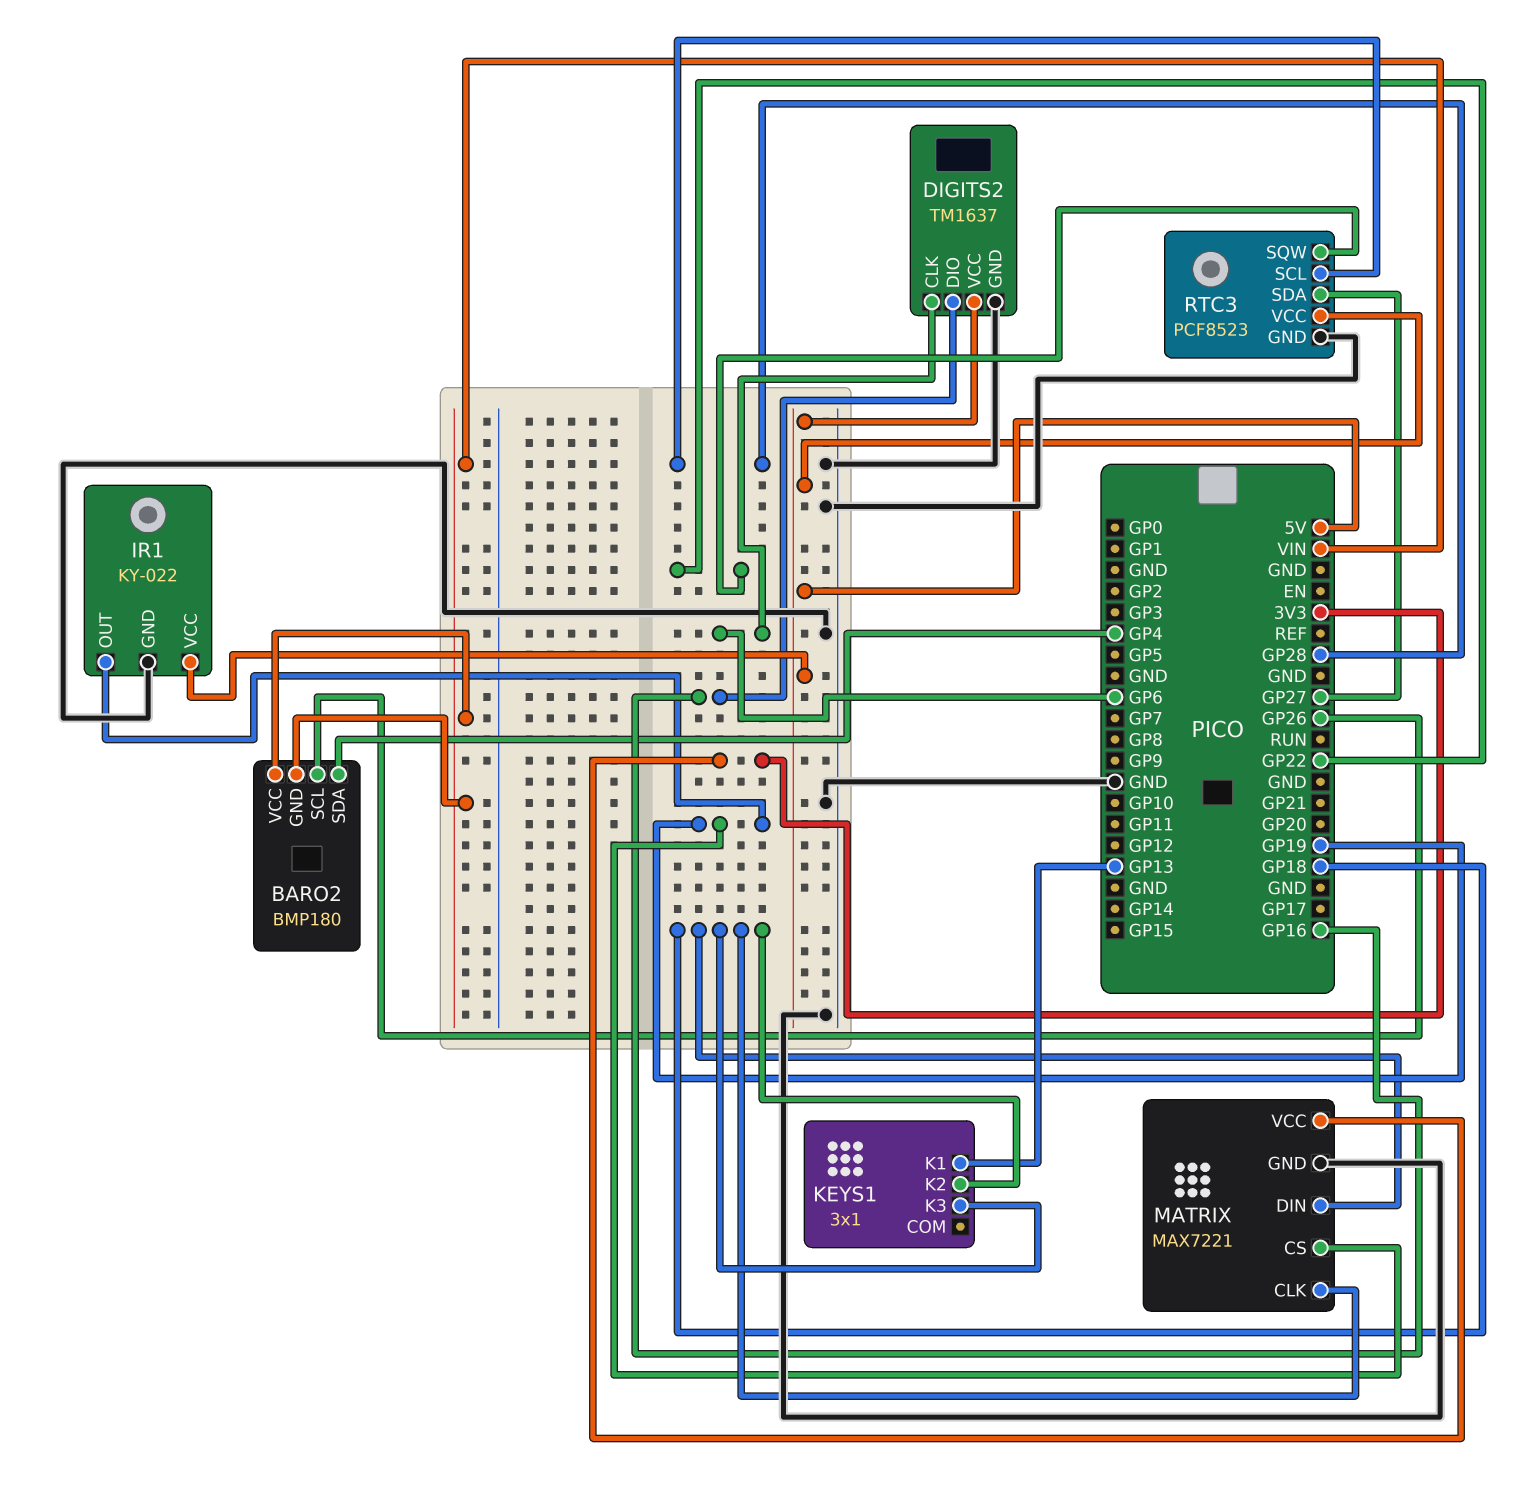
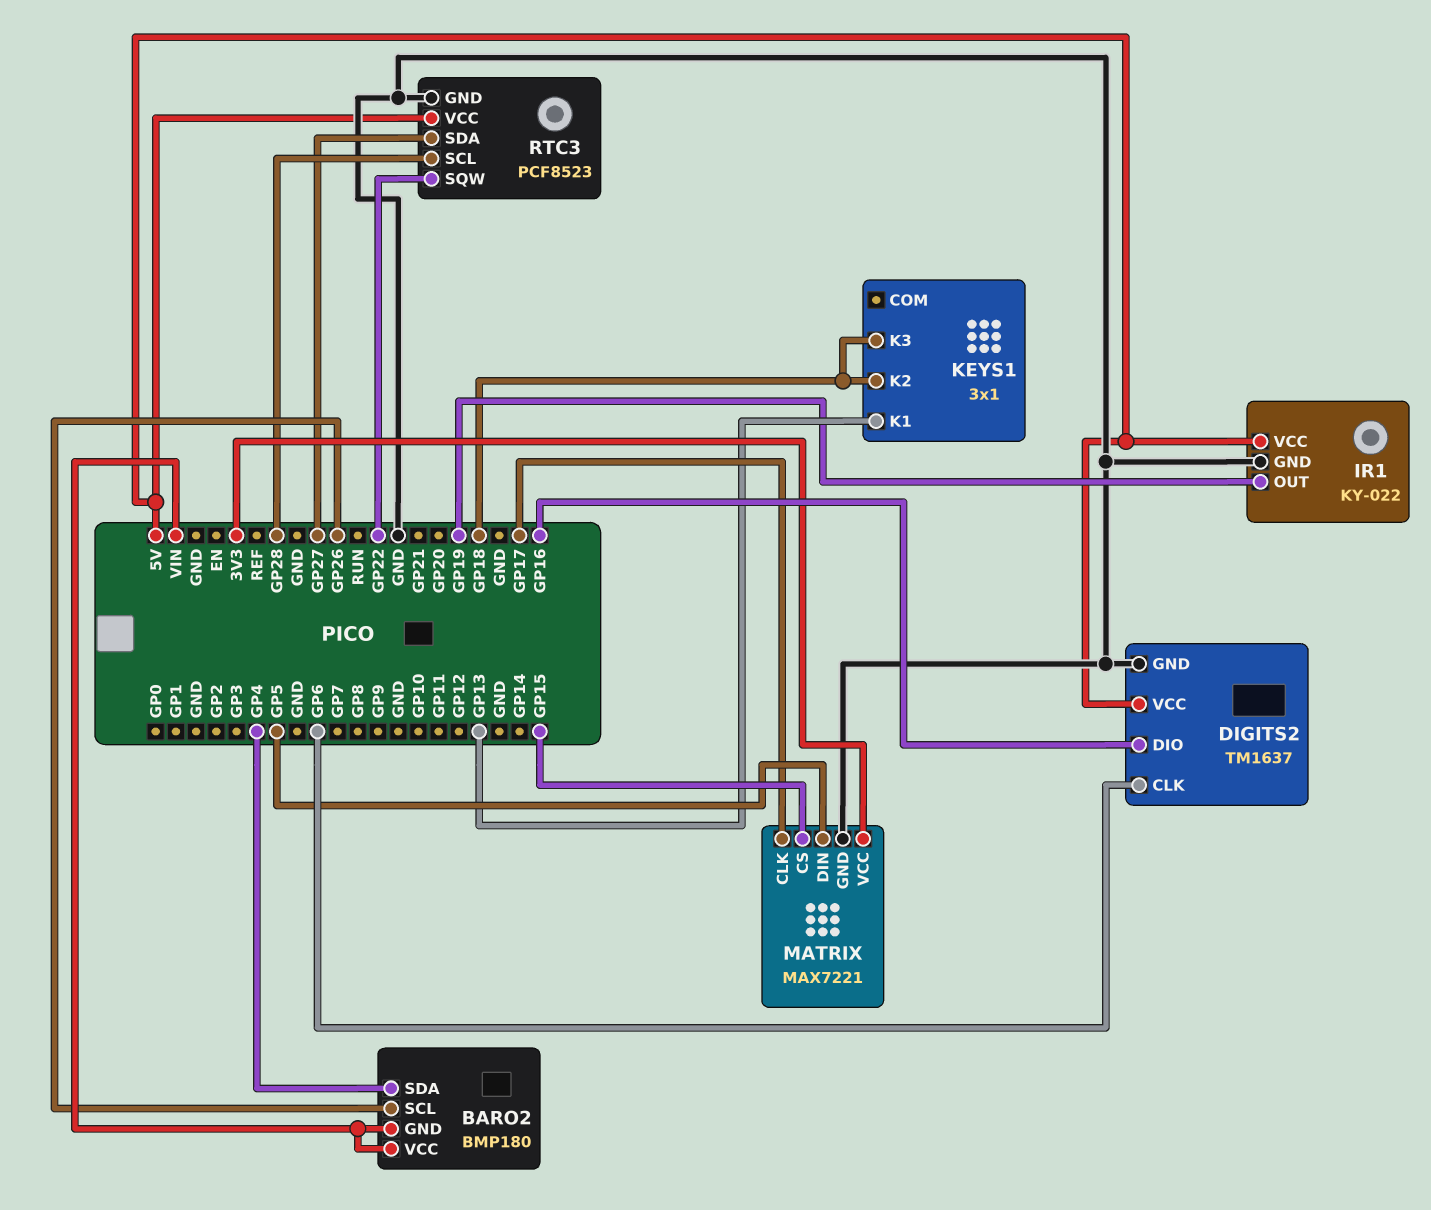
MATRIX pin CLK: GP18 -> GP17
MATRIX pin CS: GP19 -> GP15
MATRIX pin DIN: GP18 -> GP5

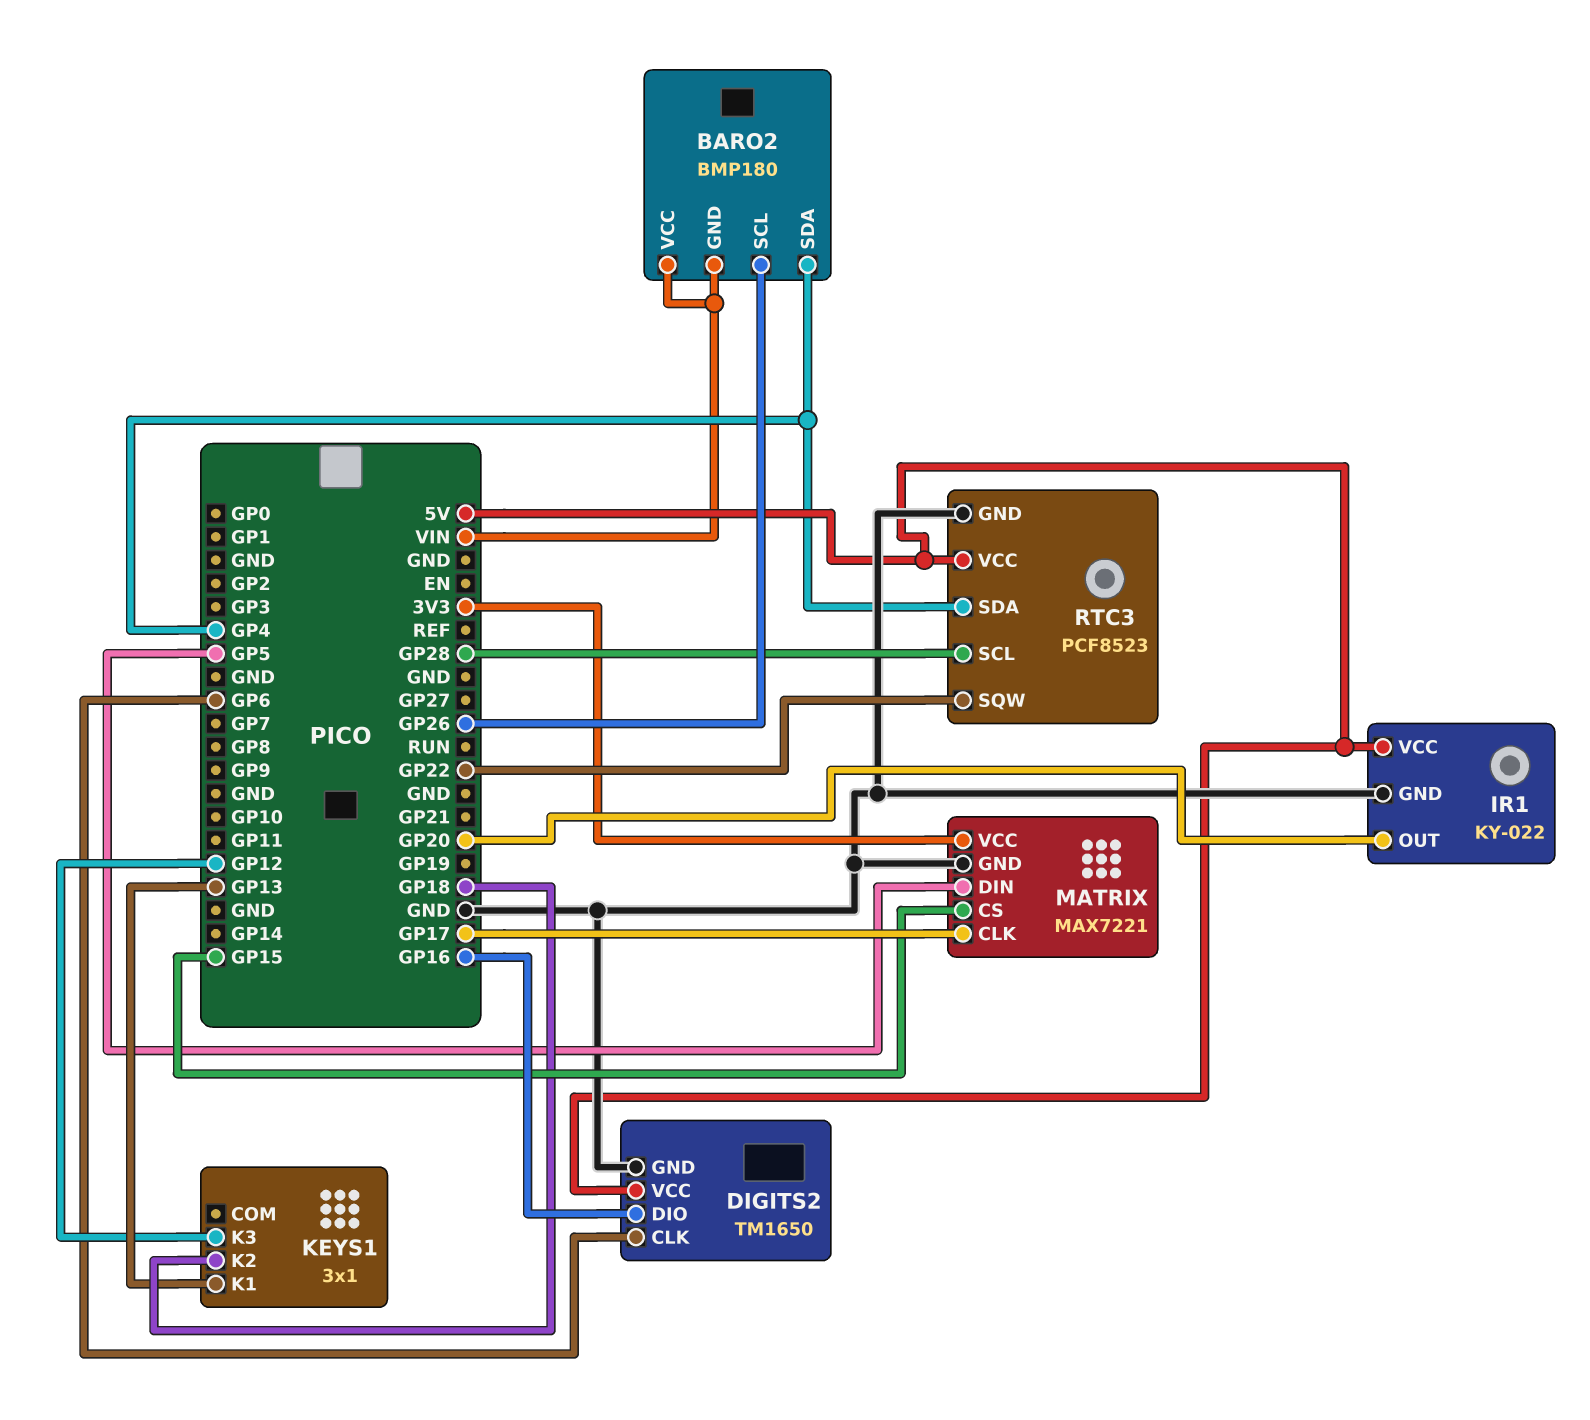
DIGITS2: TM1637 -> TM1650
IR1 pin OUT: GP19 -> GP20
KEYS1 pin K3: GP18 -> GP12
RTC3 pin SDA: GP27 -> GP4

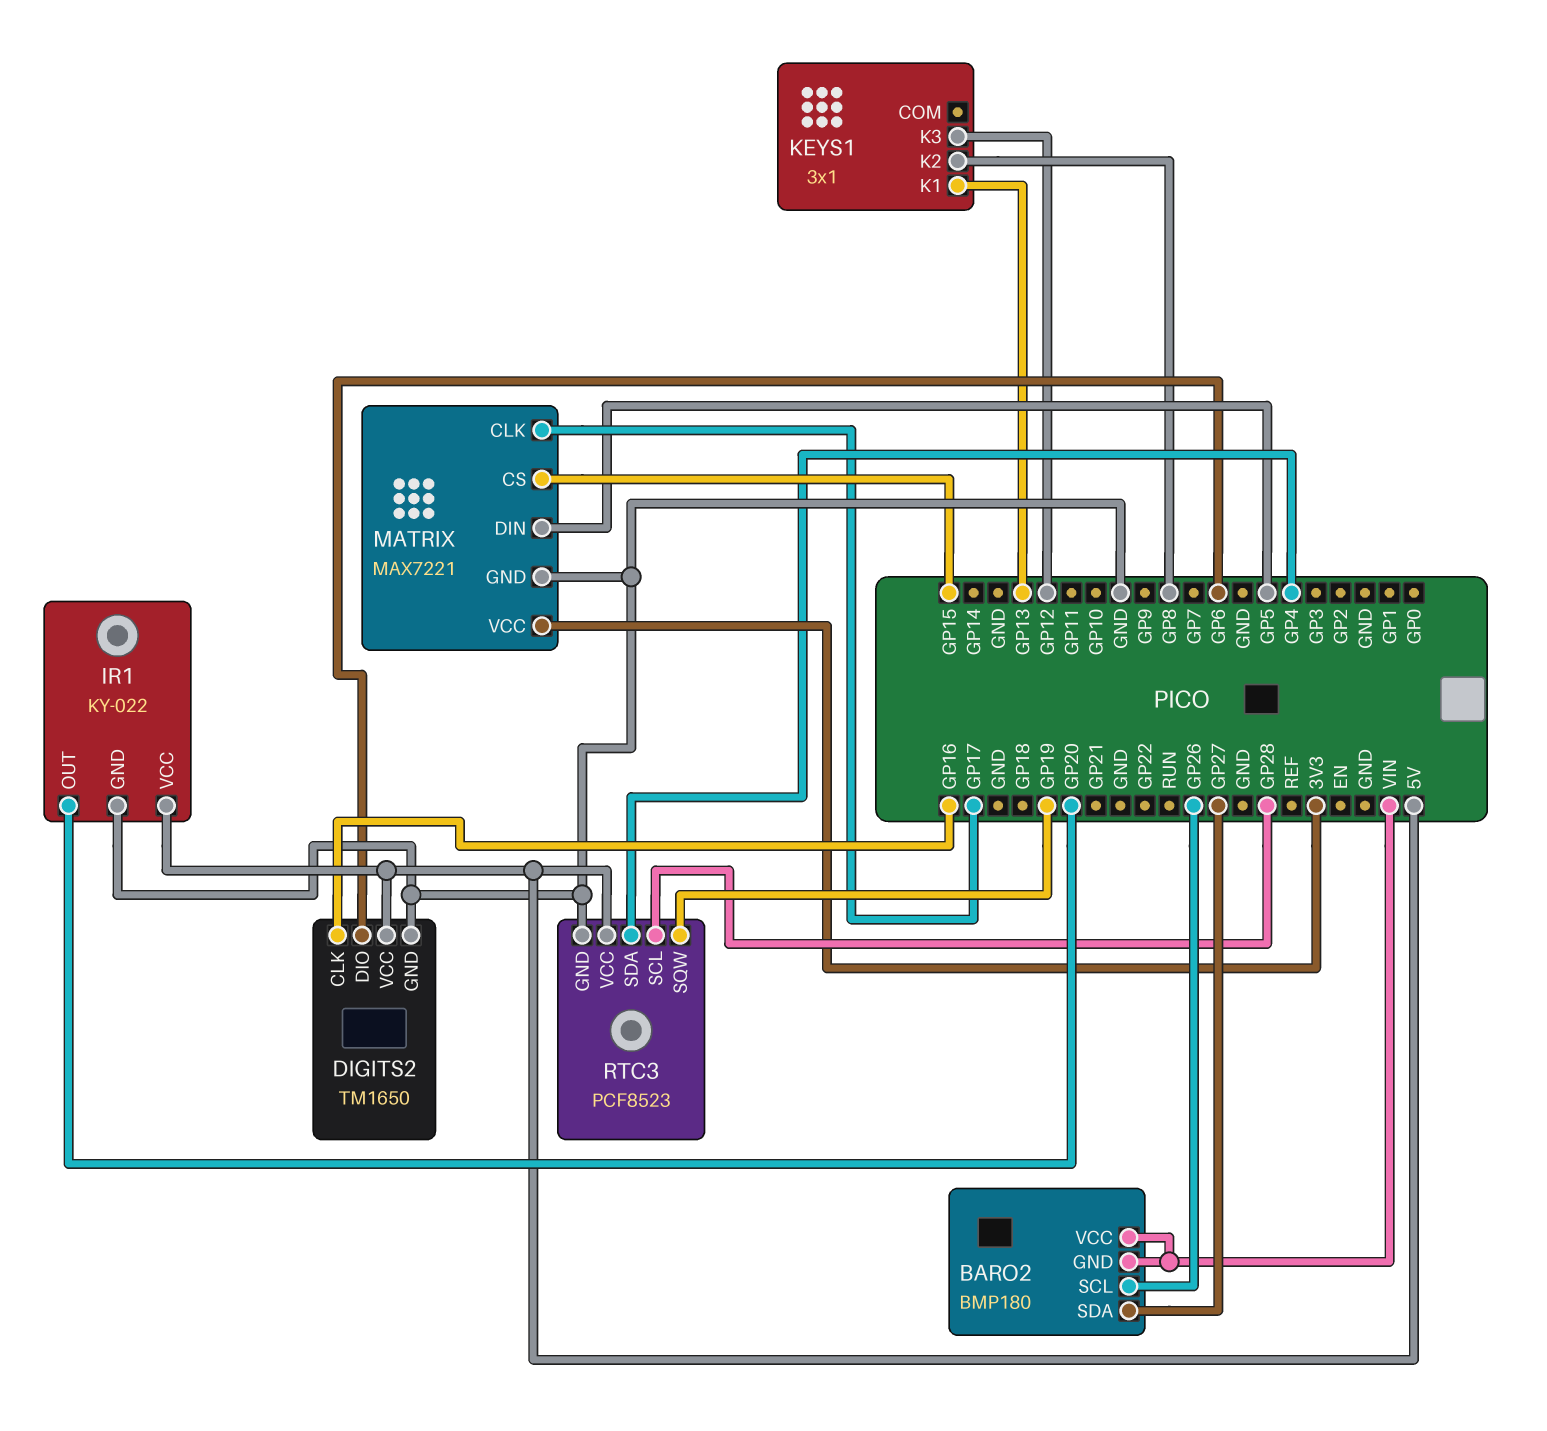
BARO2 pin SDA: GP4 -> GP27
DIGITS2 pin CLK: GP6 -> GP16
DIGITS2 pin DIO: GP16 -> GP6
KEYS1 pin K2: GP18 -> GP8
RTC3 pin SQW: GP22 -> GP19

